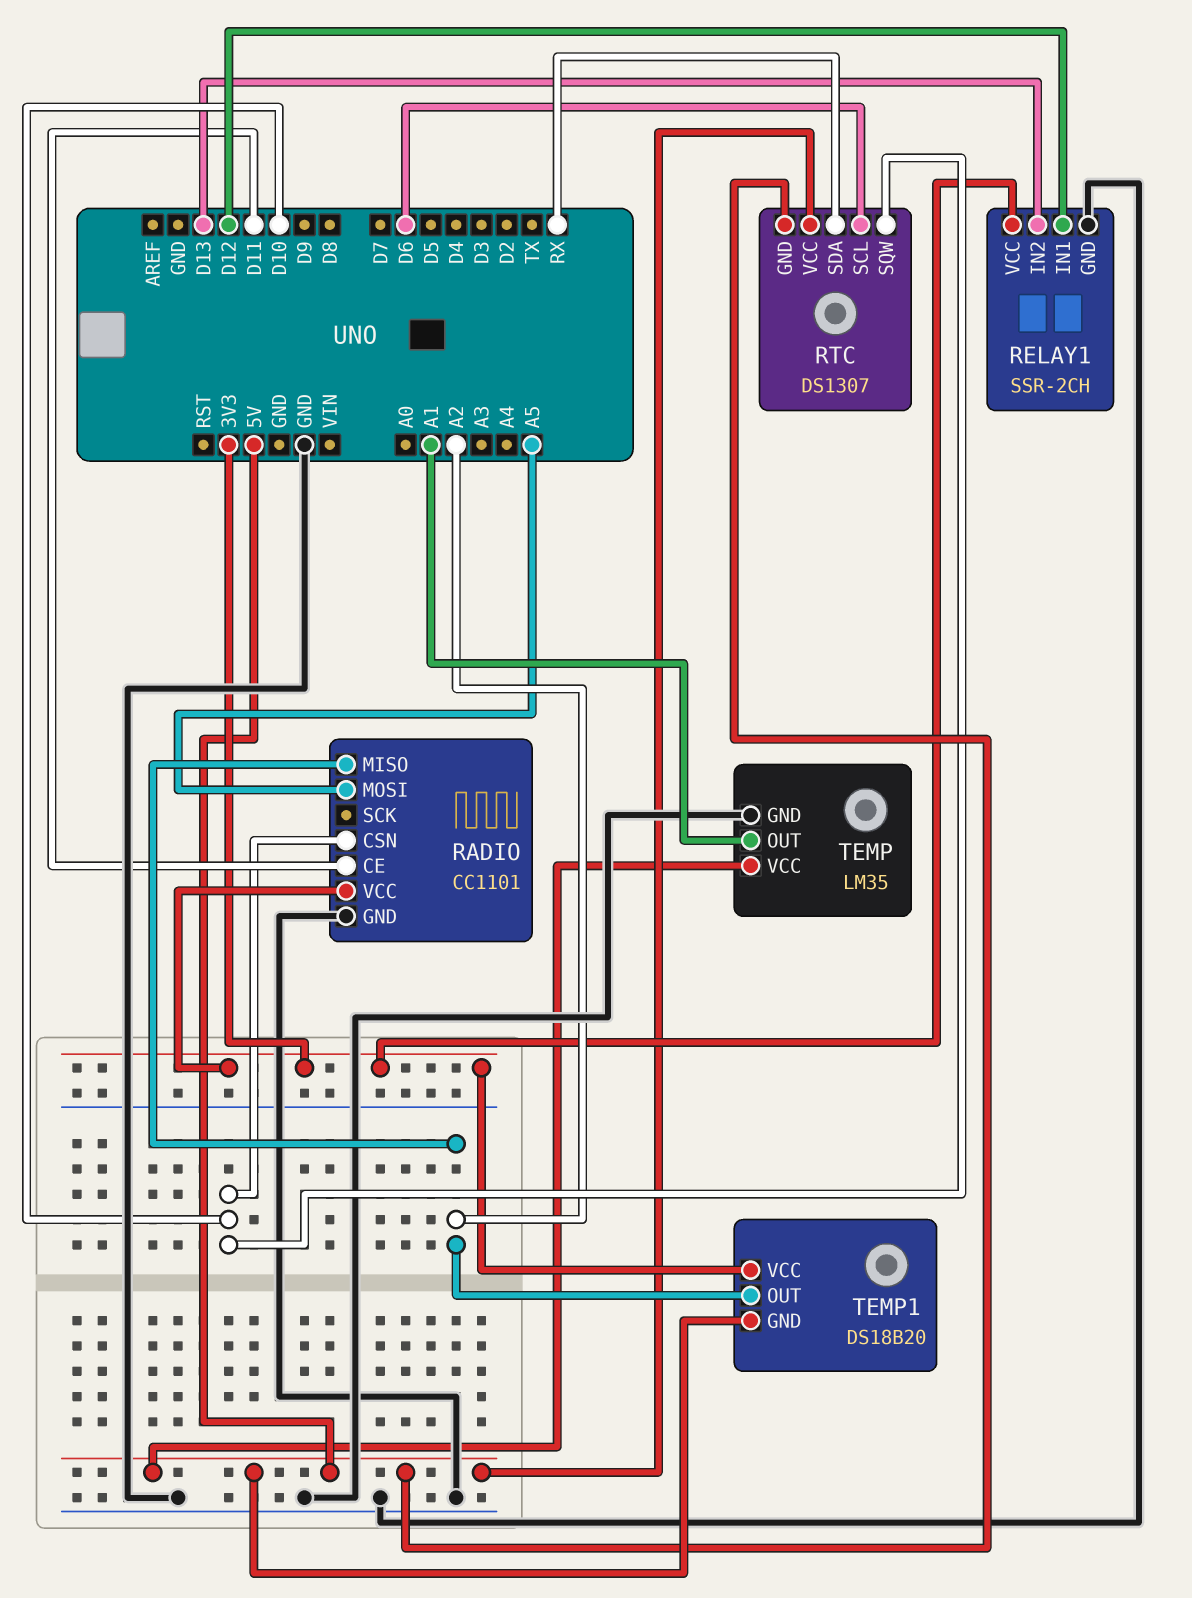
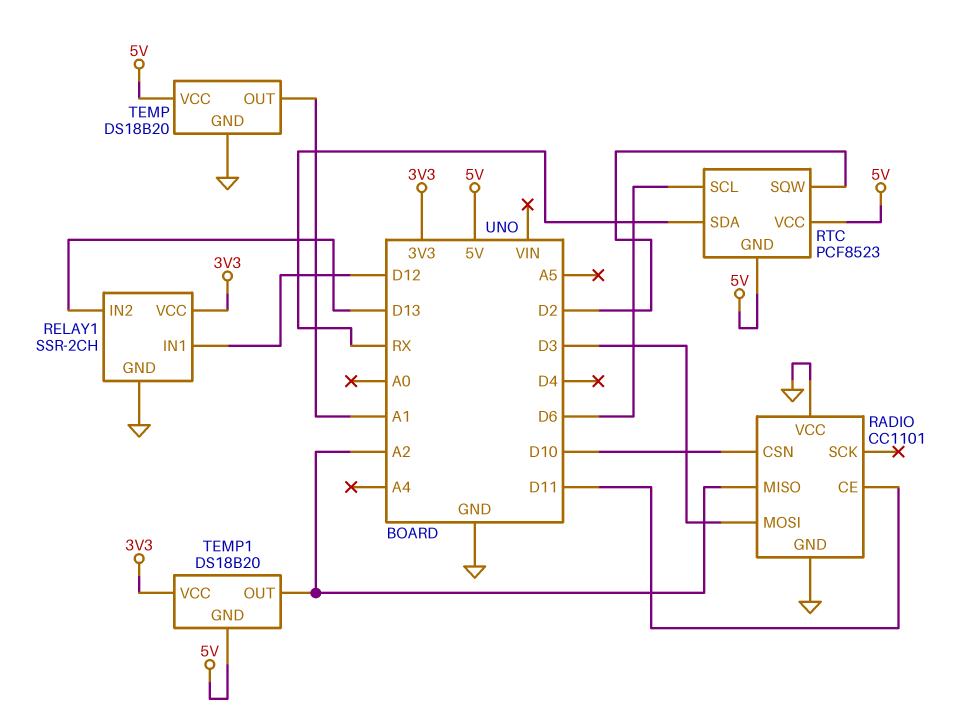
RADIO pin MOSI: A5 -> D3
RADIO pin VCC: 3V3 -> GND
RTC: DS1307 -> PCF8523
RTC pin SQW: D10 -> D2
TEMP: LM35 -> DS18B20

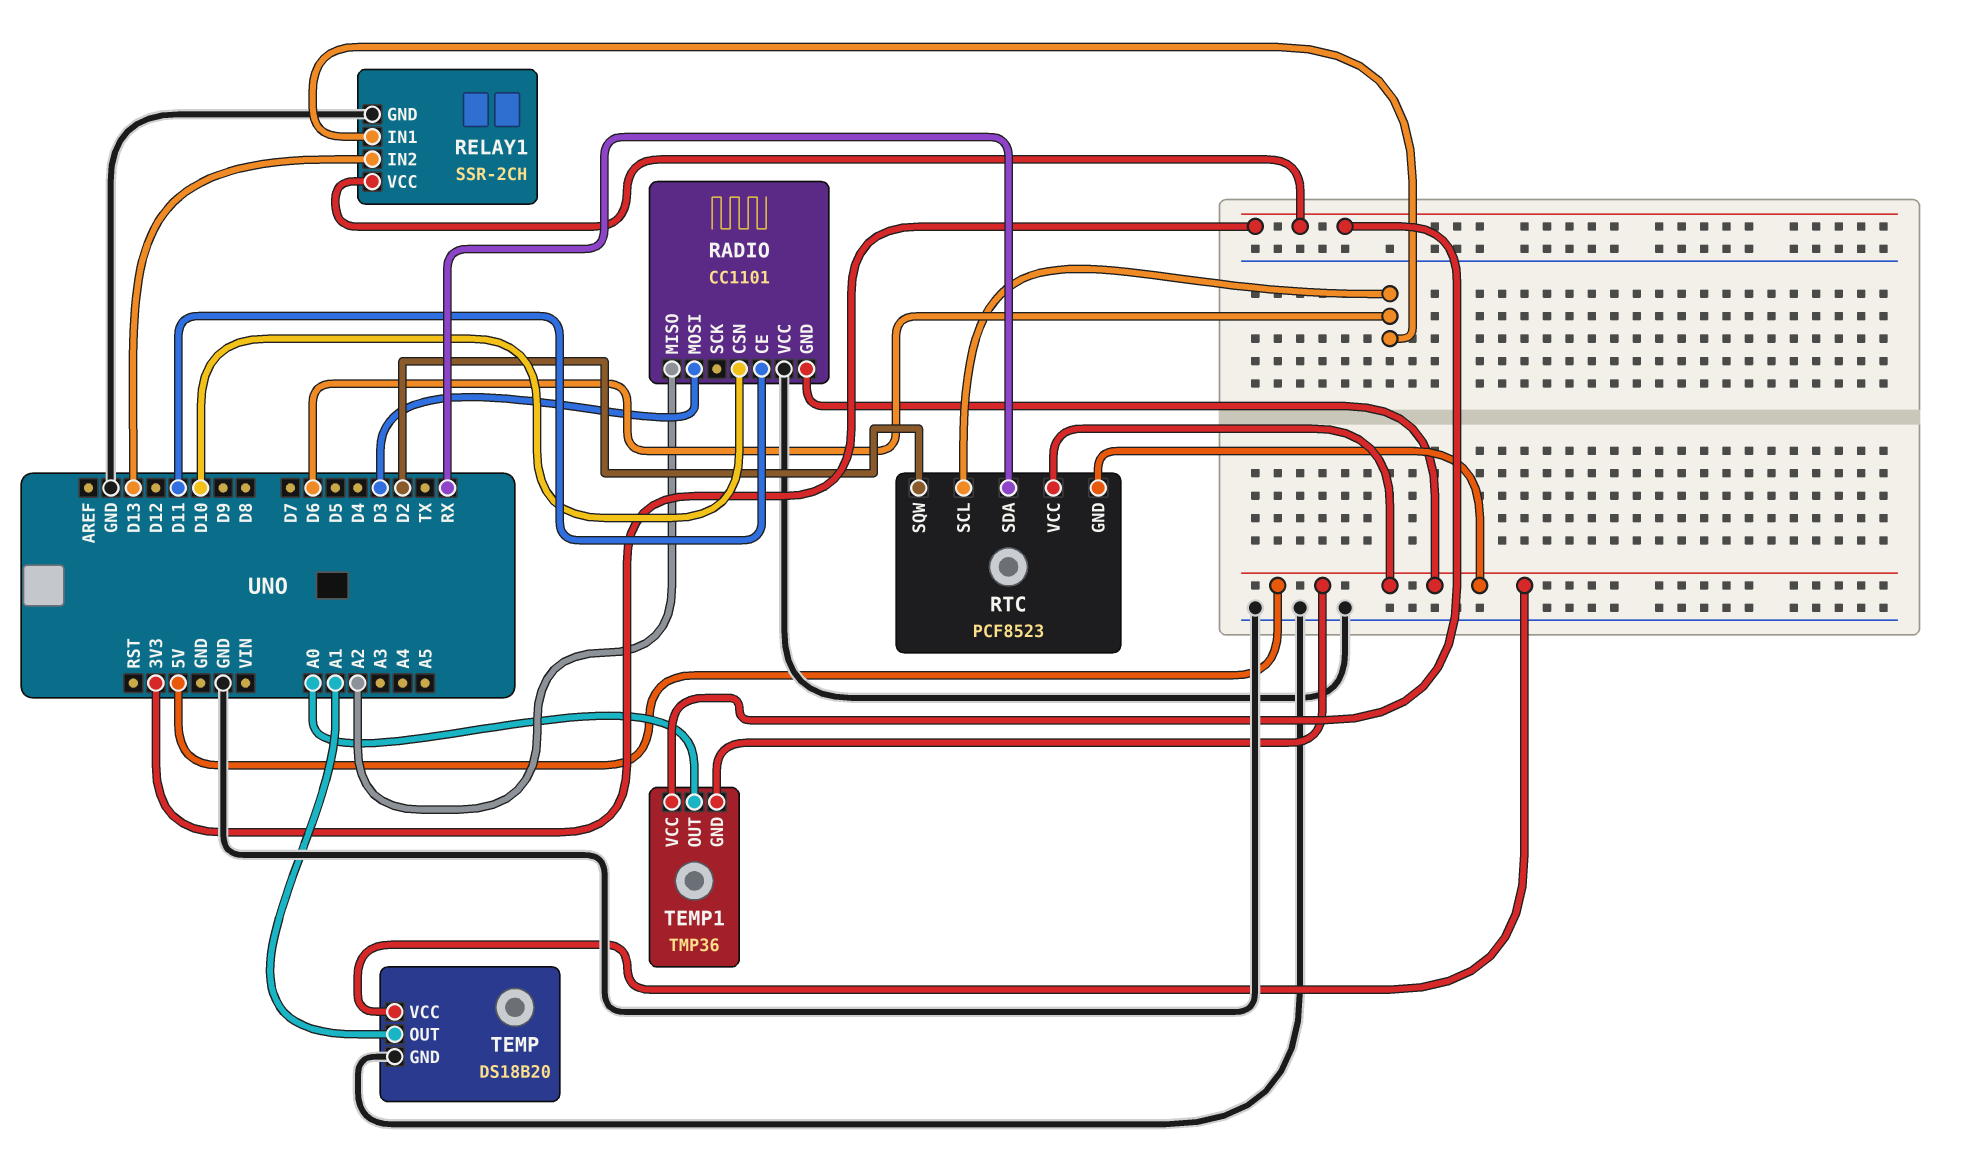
RADIO pin GND: GND -> 5V
RELAY1 pin IN1: D12 -> D6
TEMP1: DS18B20 -> TMP36
TEMP1 pin OUT: A2 -> A0

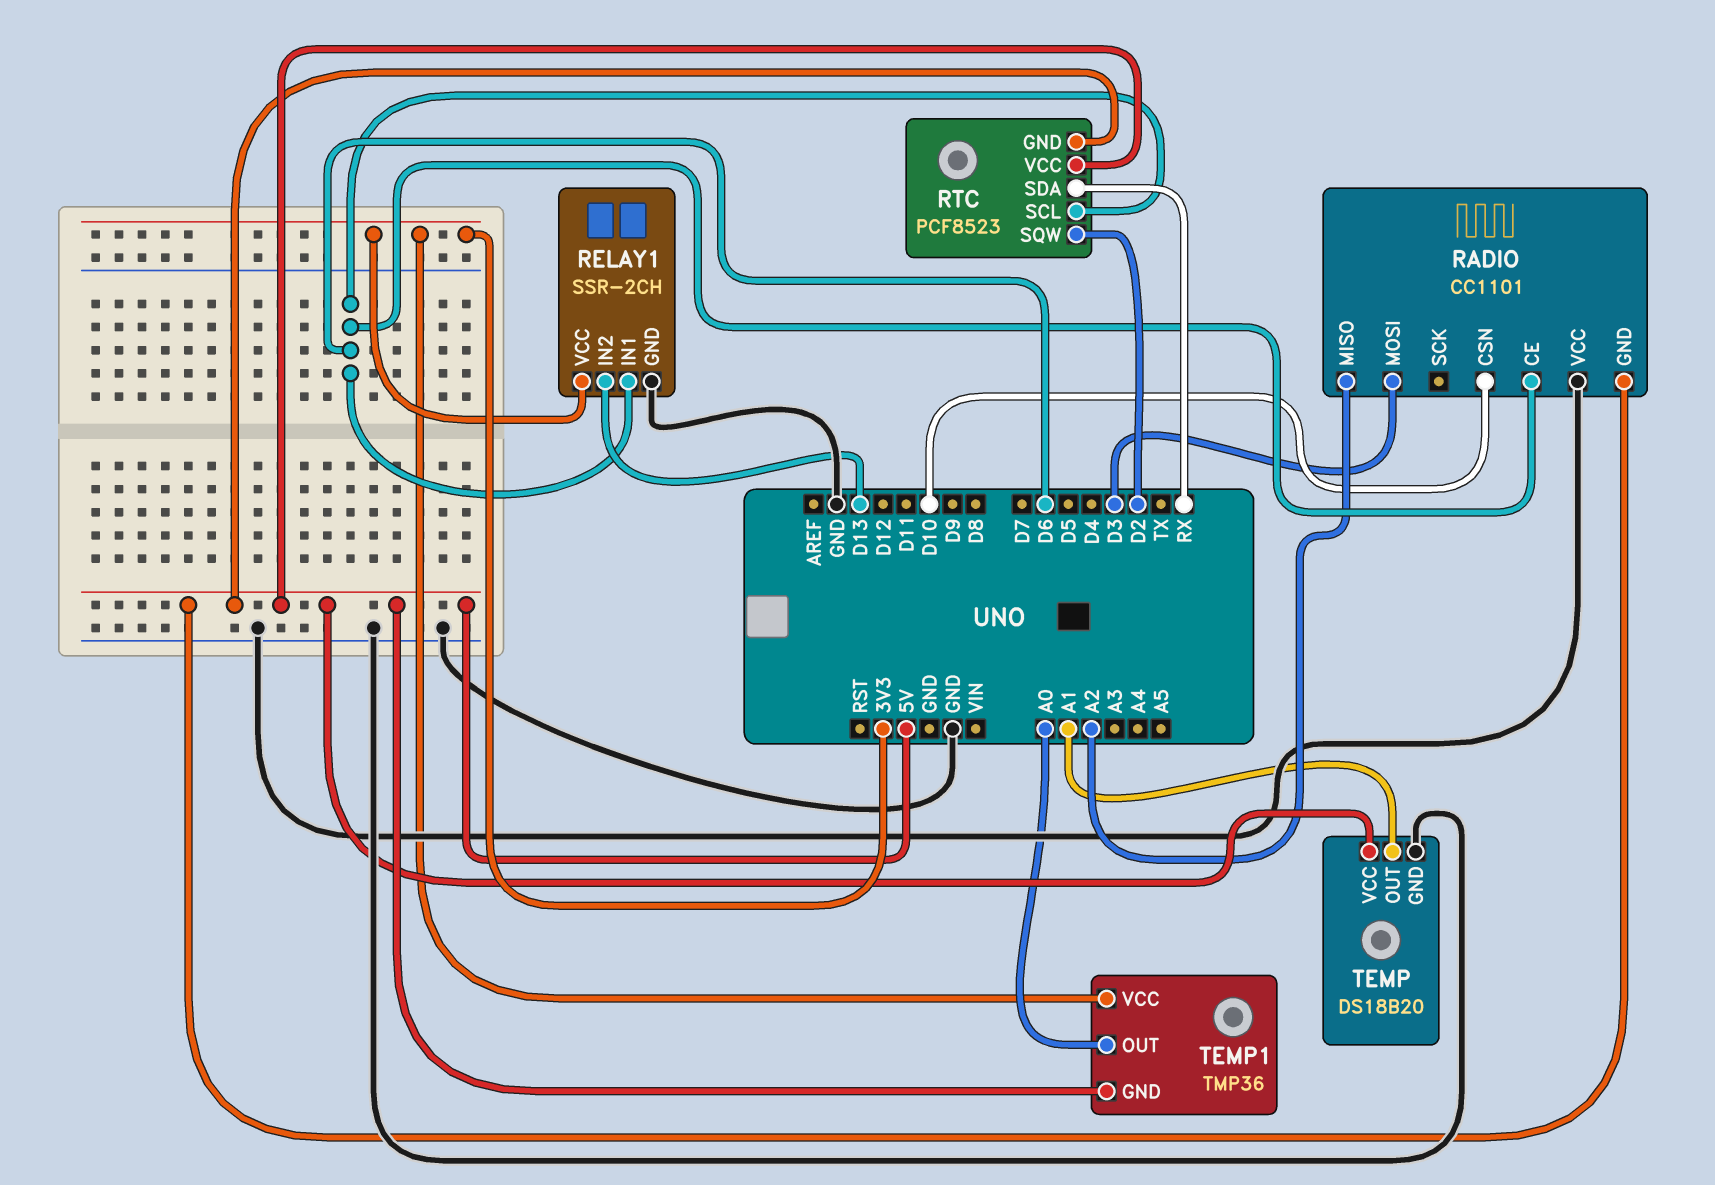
RADIO pin CE: D11 -> D6

